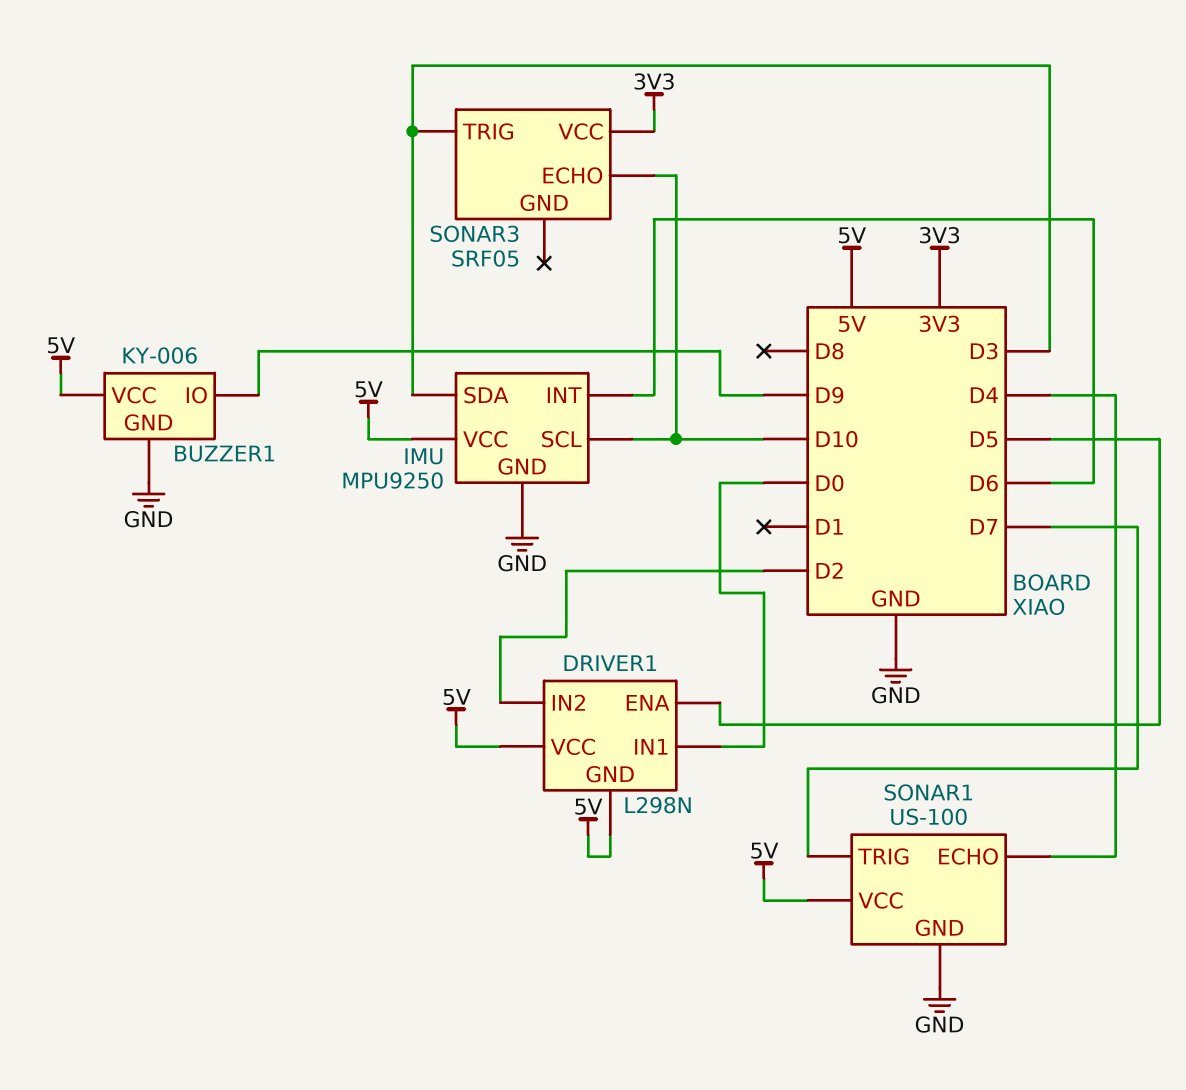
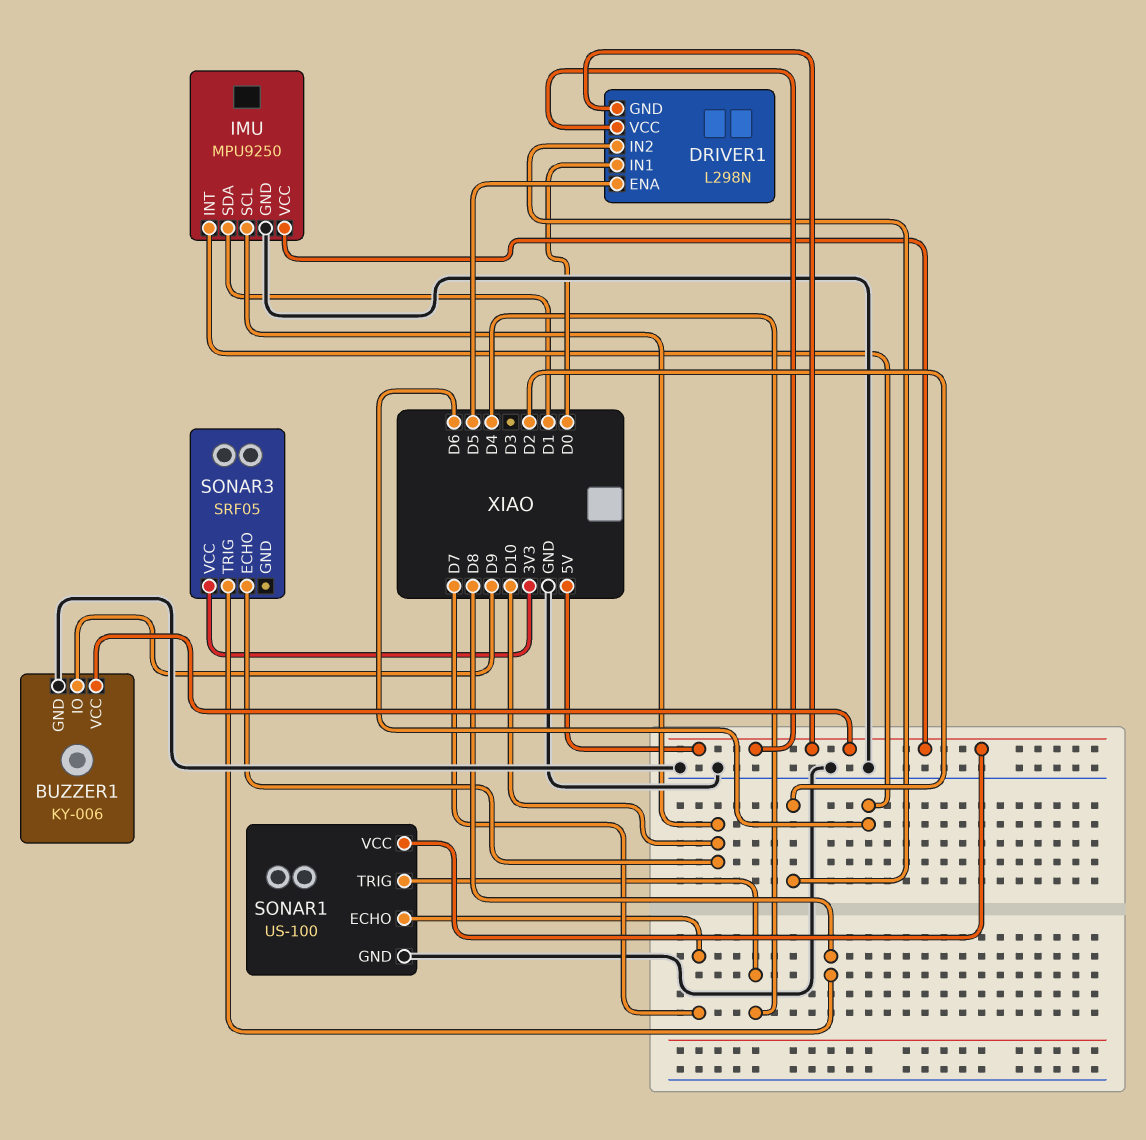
IMU pin SDA: D3 -> D1
SONAR1 pin ECHO: D4 -> D7
SONAR1 pin TRIG: D7 -> D4
SONAR3 pin TRIG: D3 -> D8

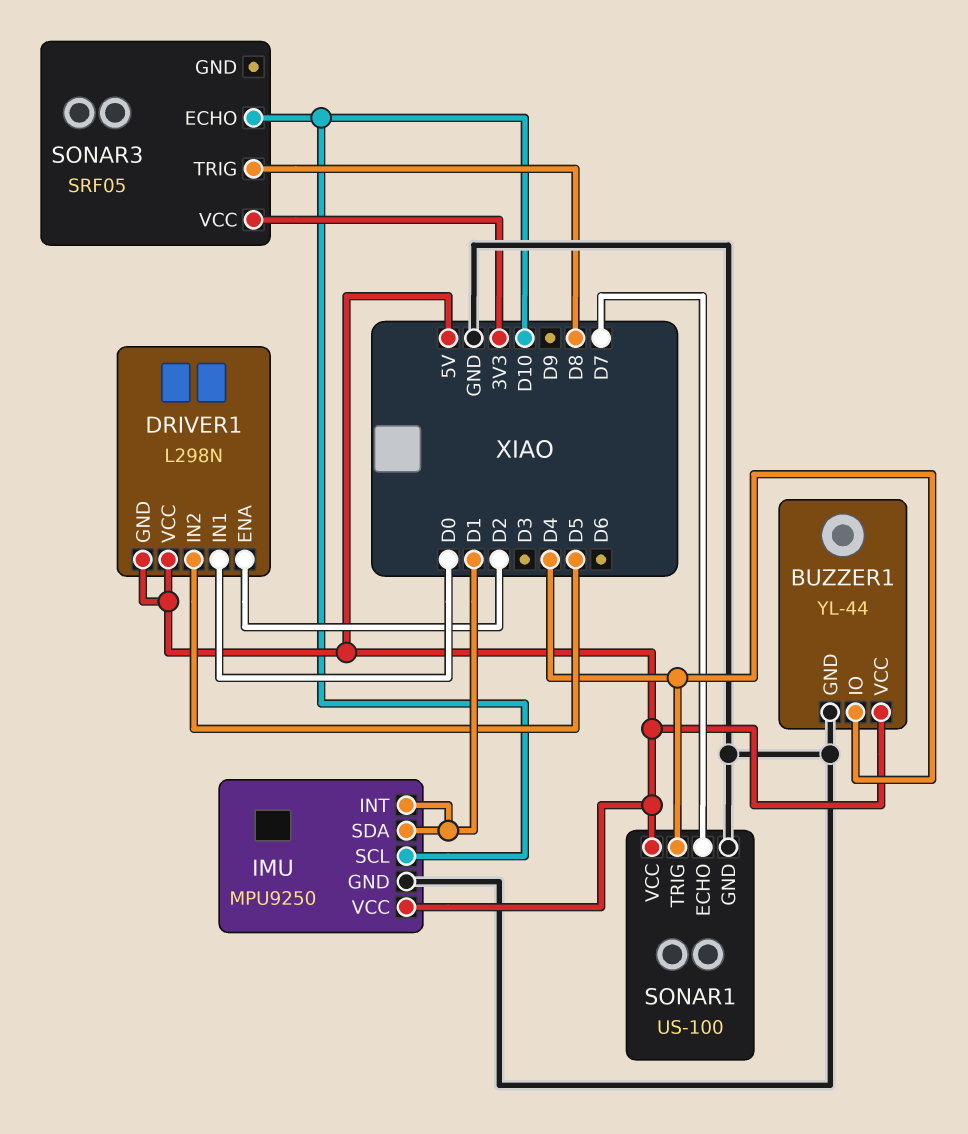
BUZZER1: KY-006 -> YL-44
BUZZER1 pin IO: D9 -> D4
DRIVER1 pin ENA: D5 -> D2
DRIVER1 pin IN2: D2 -> D5
IMU pin INT: D6 -> D1

